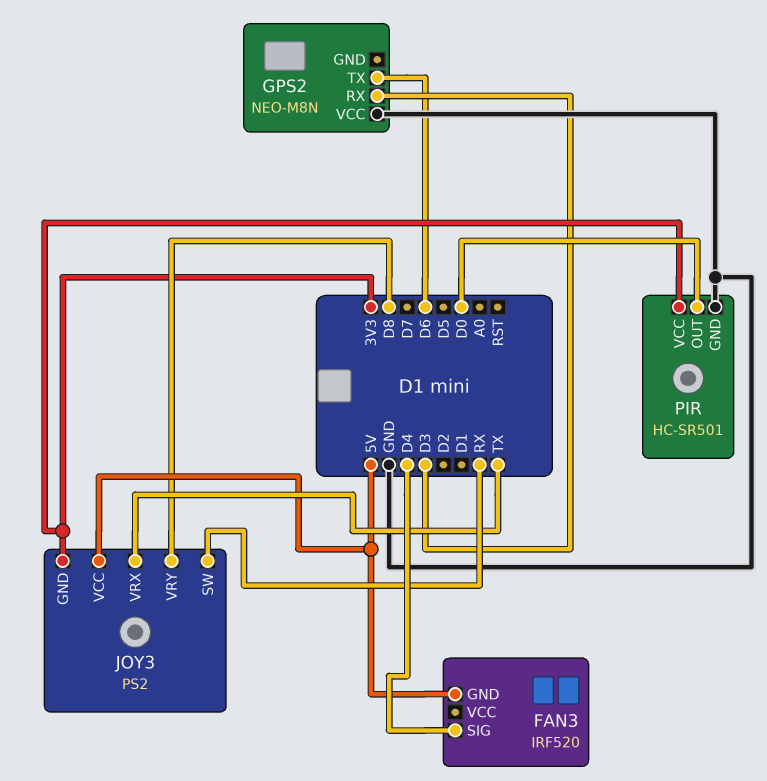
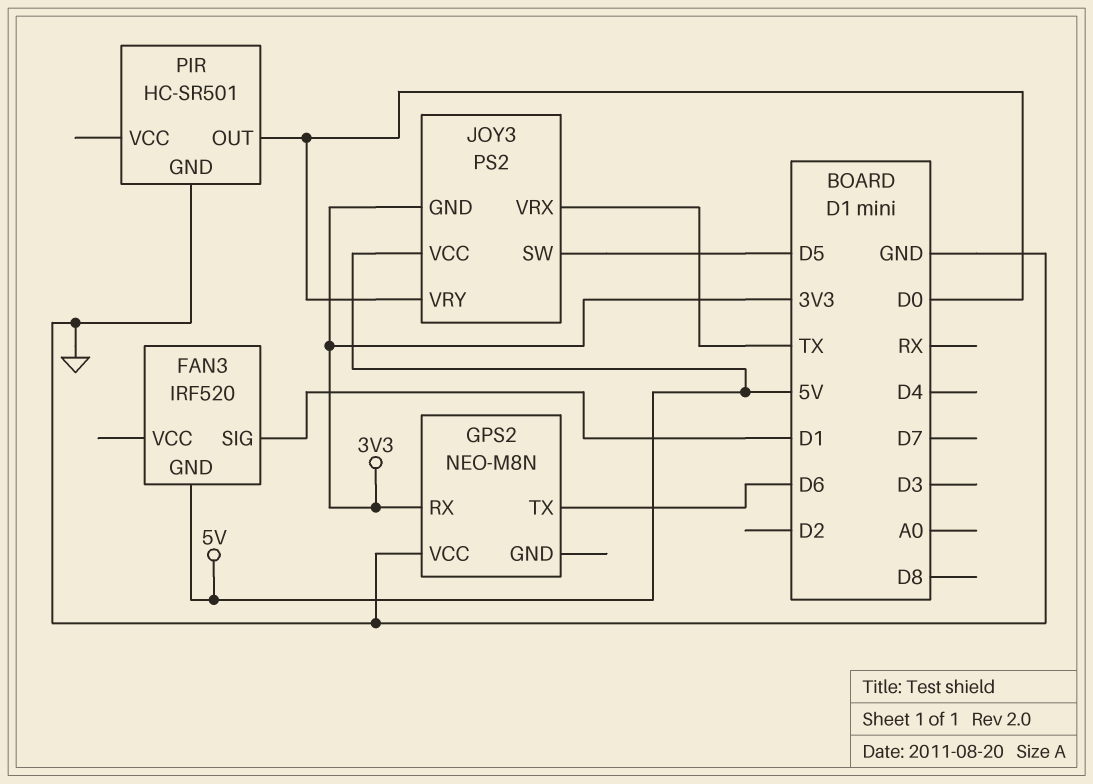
FAN3 pin SIG: D4 -> D1
GPS2 pin RX: D3 -> 3V3
JOY3 pin SW: RX -> D5
JOY3 pin VRY: D8 -> D0
PIR pin VCC: 3V3 -> none

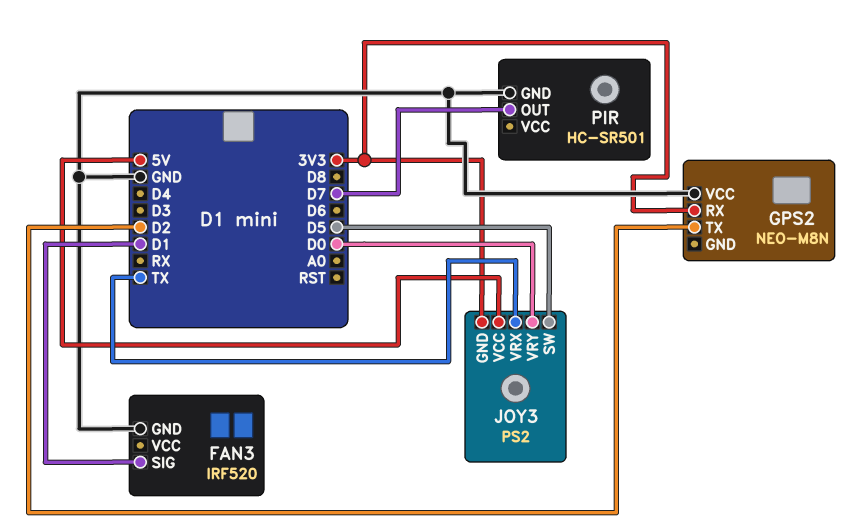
FAN3 pin GND: 5V -> GND
GPS2 pin TX: D6 -> D2
PIR pin OUT: D0 -> D7

